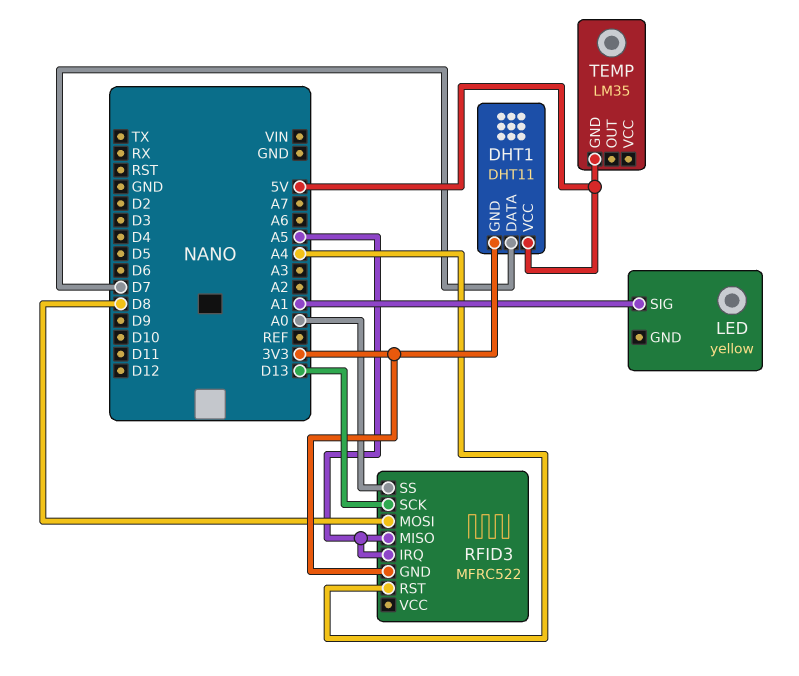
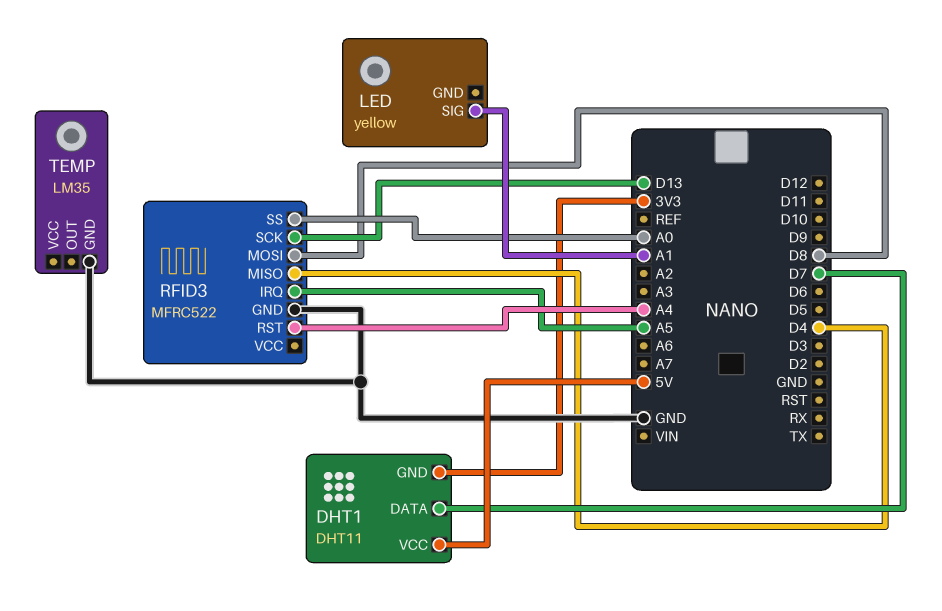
RFID3 pin GND: 3V3 -> GND
RFID3 pin MISO: A5 -> D4
TEMP pin GND: 5V -> GND

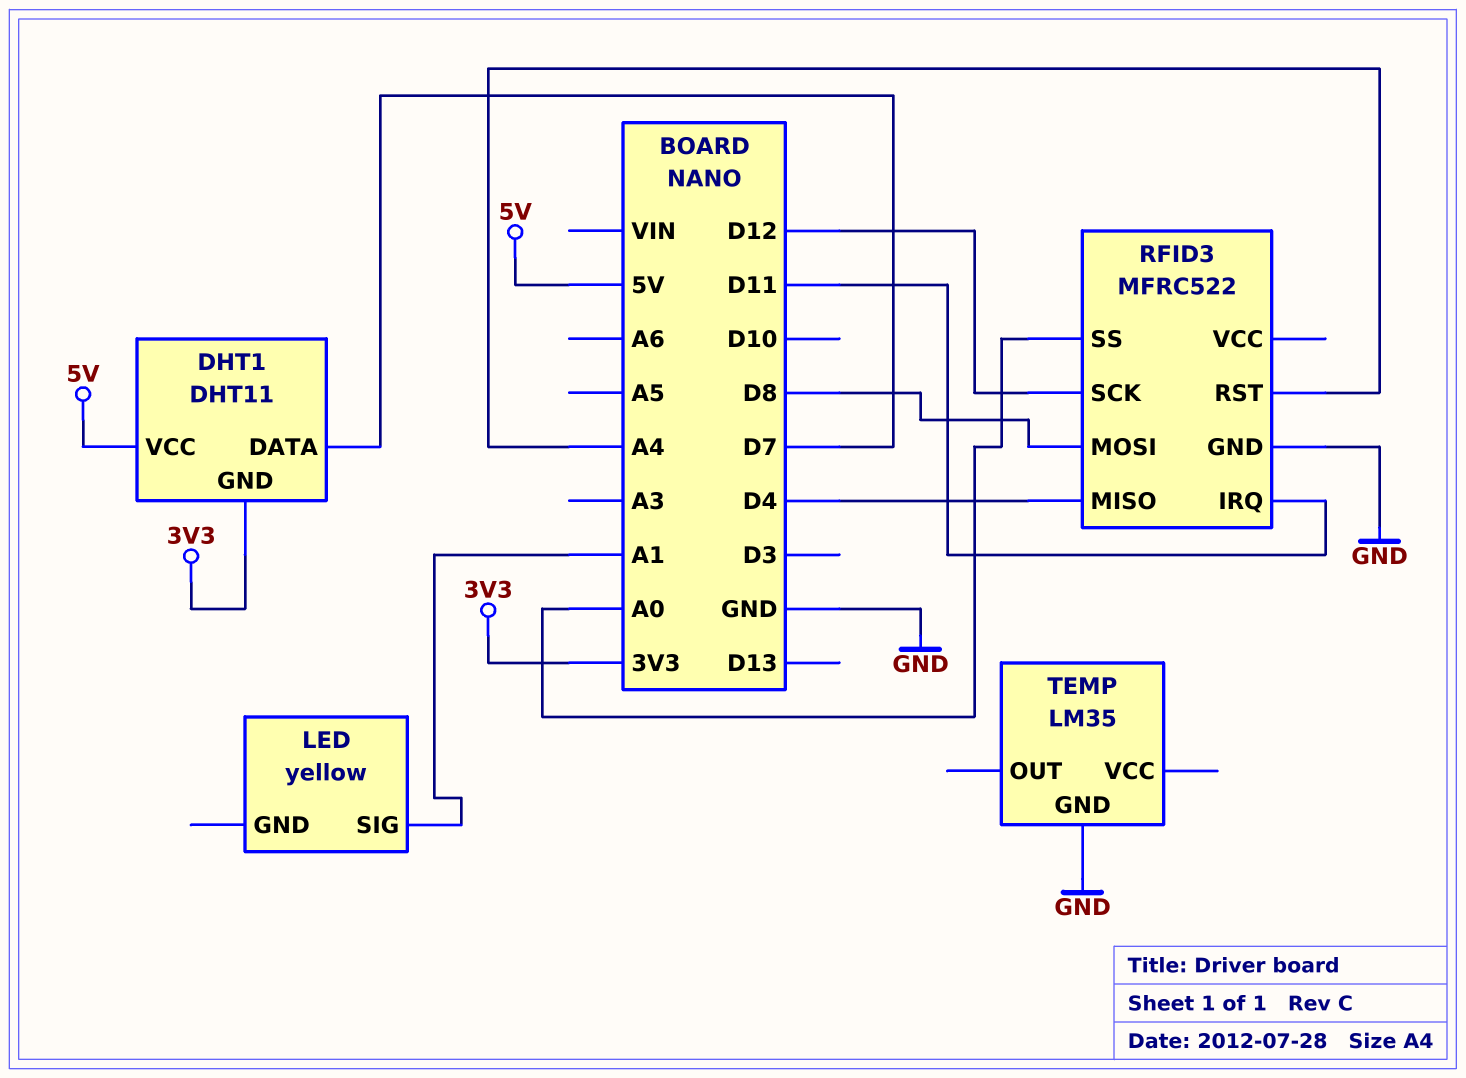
RFID3 pin IRQ: A5 -> D11
RFID3 pin SCK: D13 -> D12

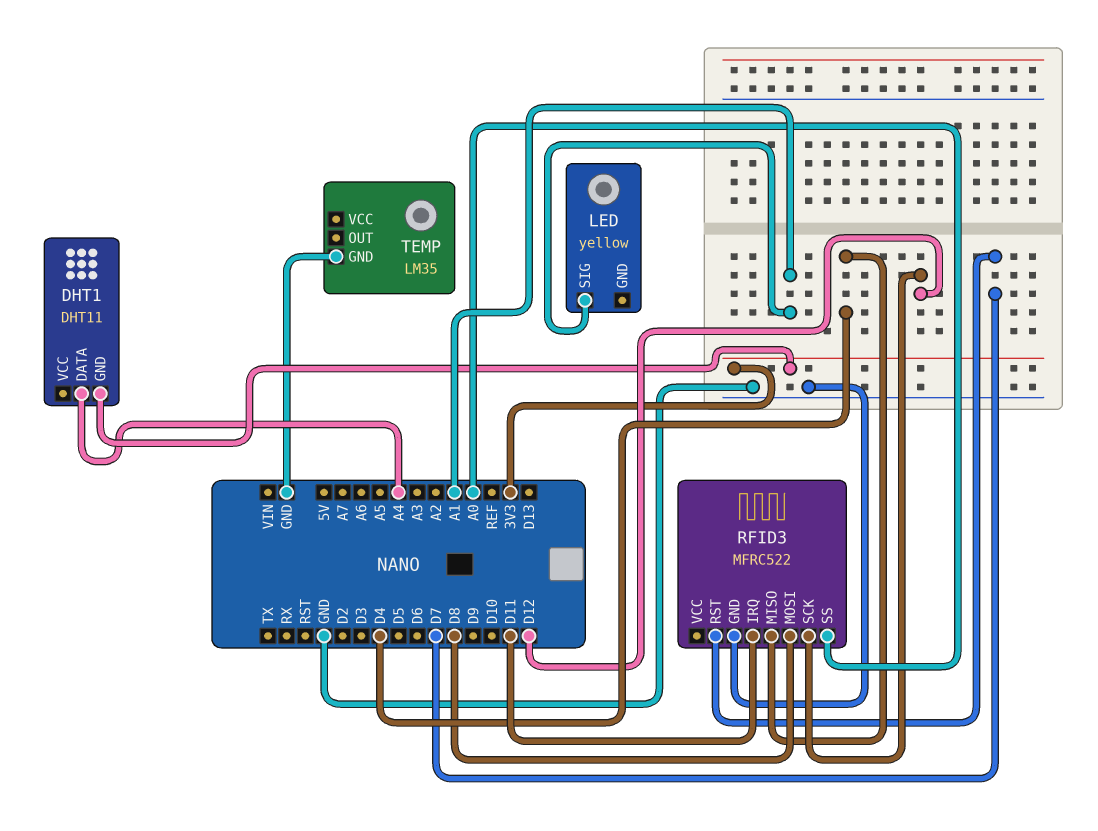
DHT1 pin DATA: D7 -> A4
DHT1 pin VCC: 5V -> none
RFID3 pin RST: A4 -> D7

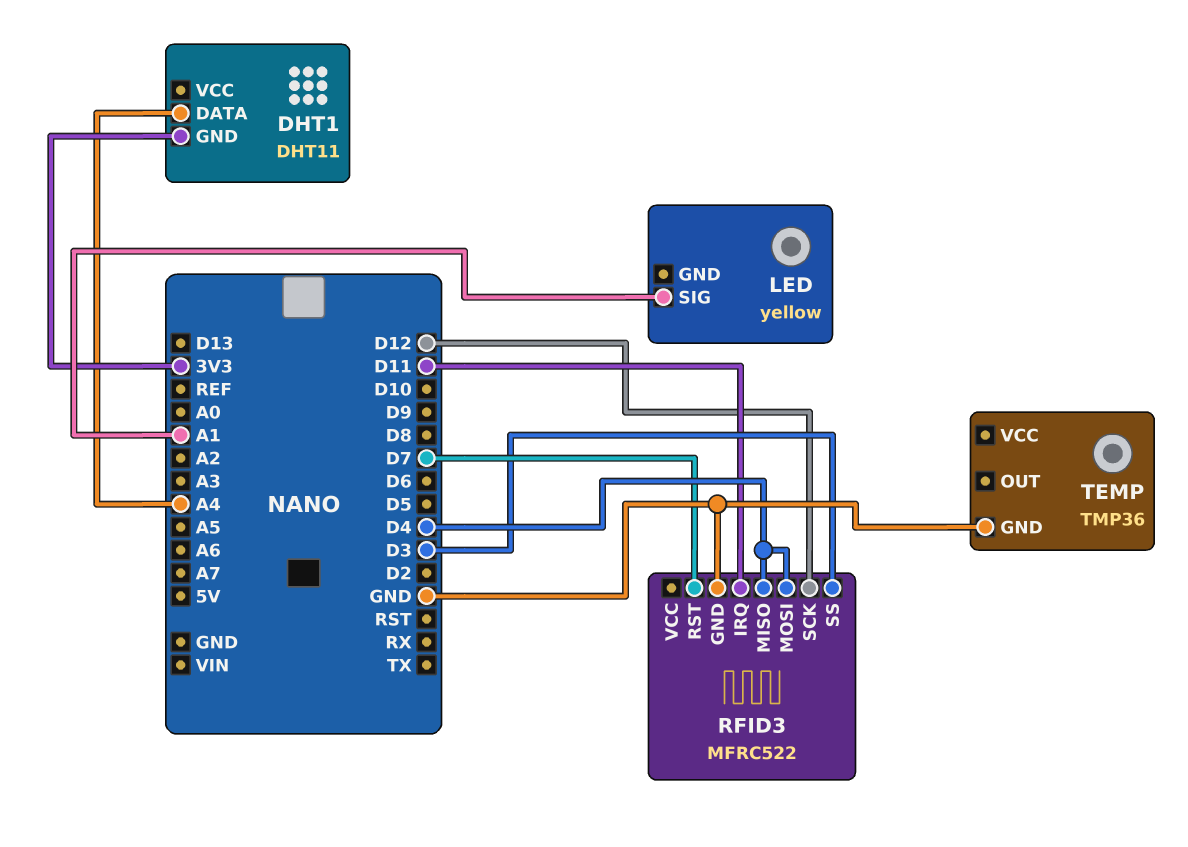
RFID3 pin MOSI: D8 -> D4
RFID3 pin SS: A0 -> D3
TEMP: LM35 -> TMP36

